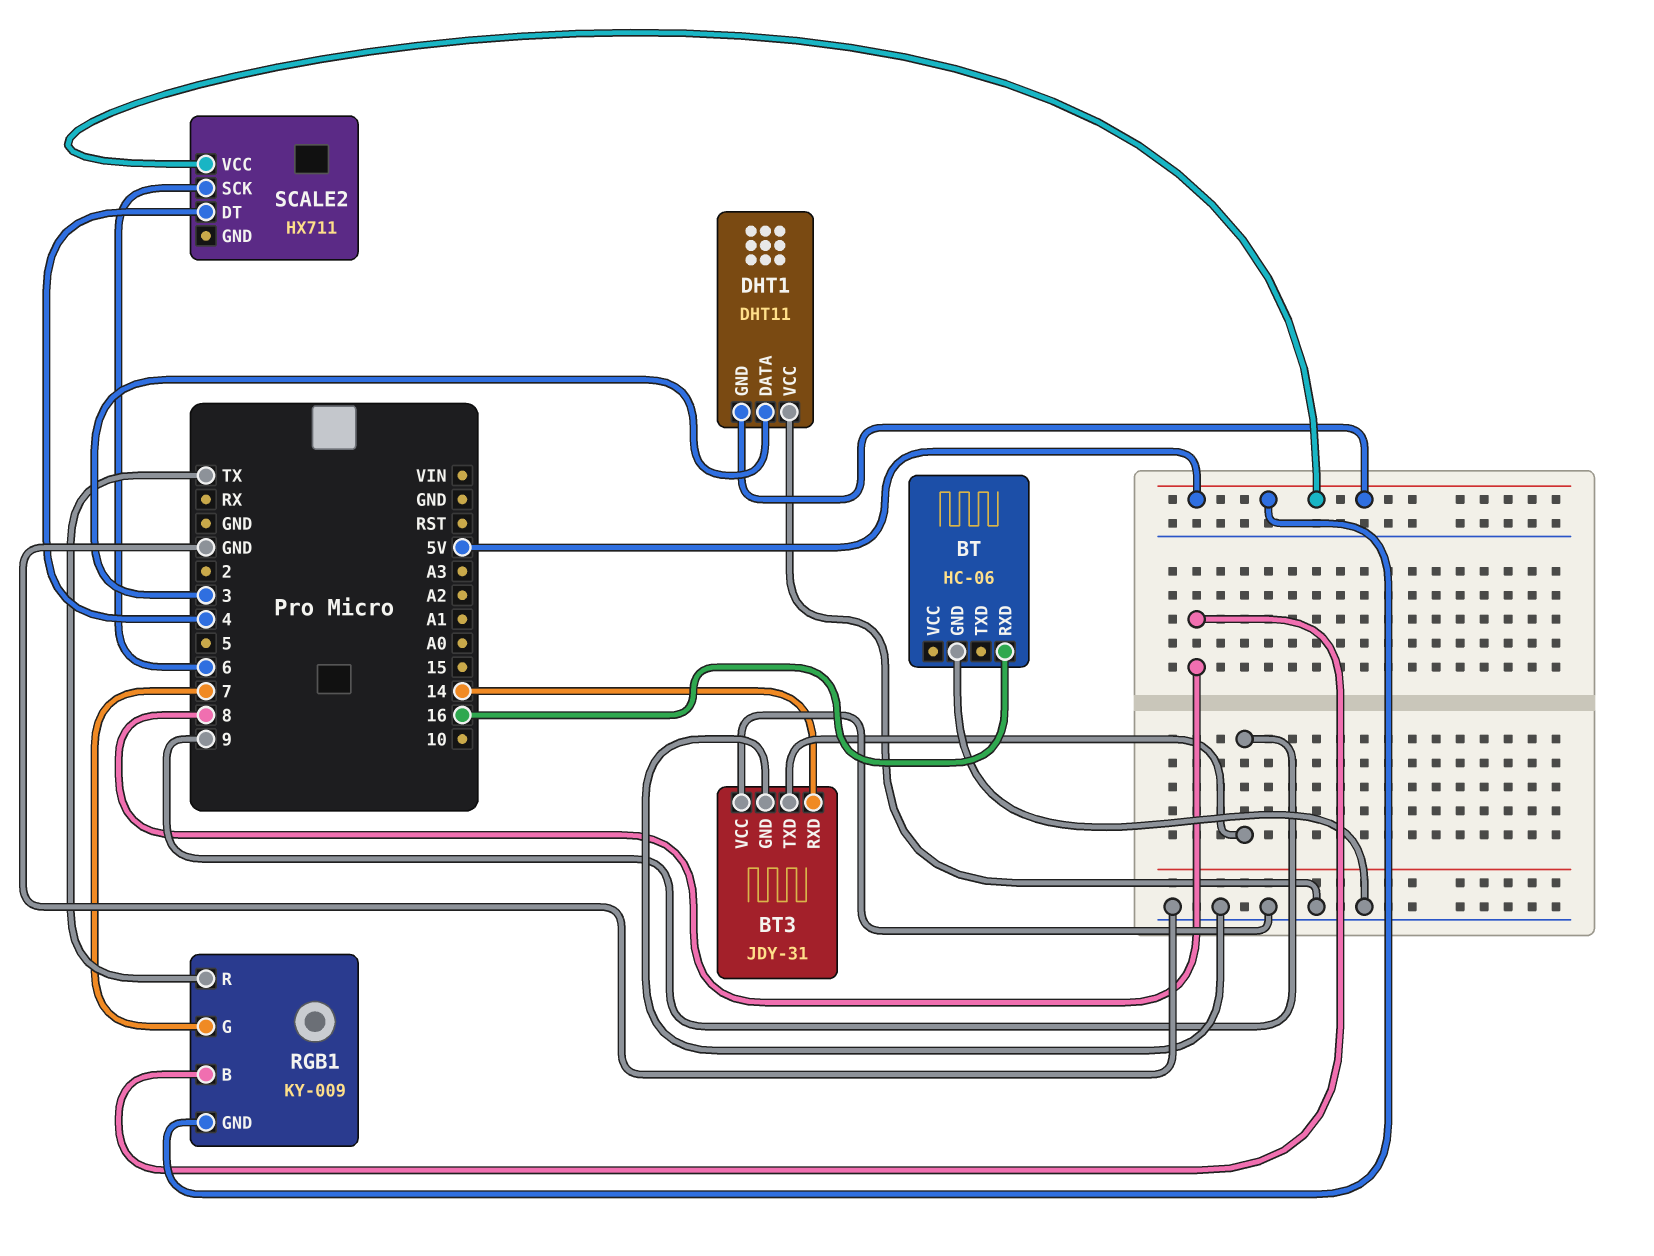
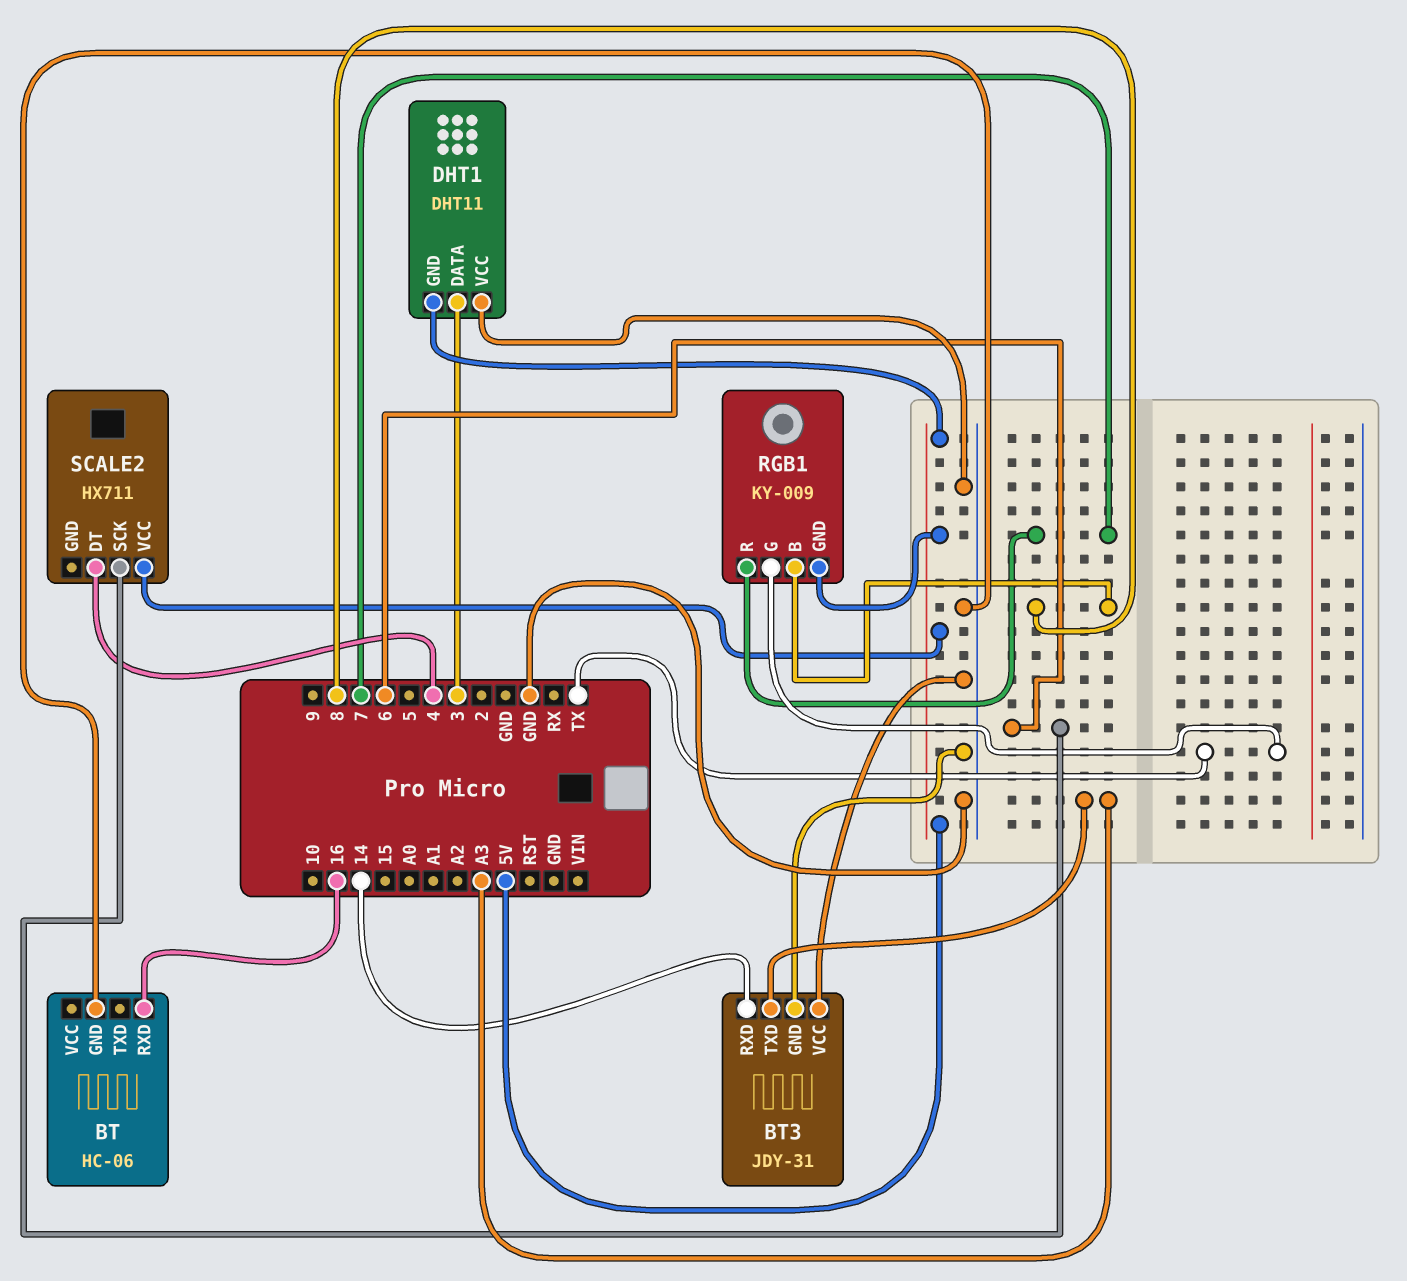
BT3 pin TXD: 9 -> A3
RGB1 pin G: 7 -> TX
RGB1 pin R: TX -> 7

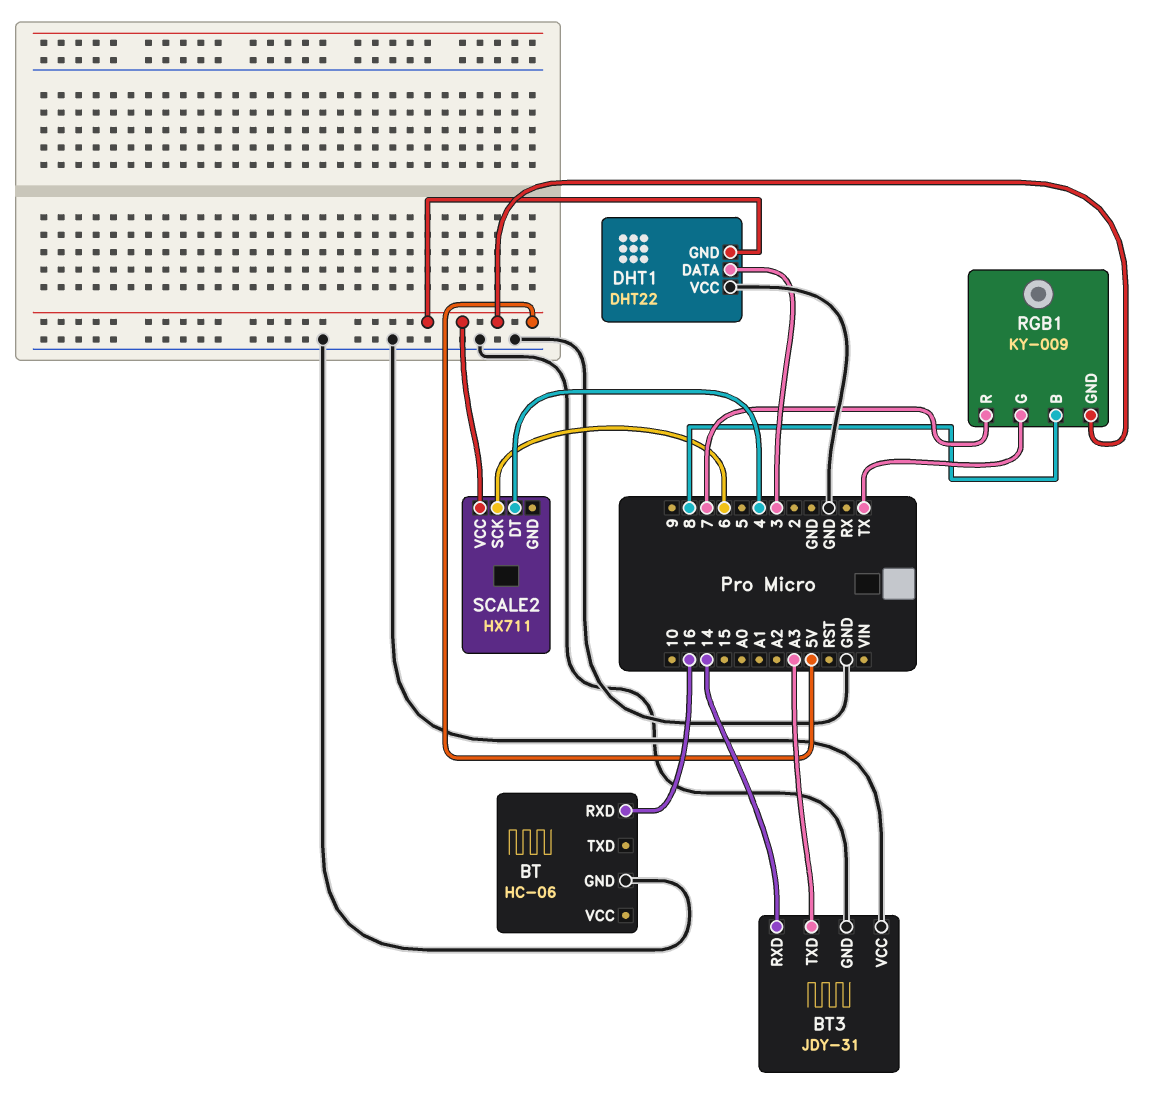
DHT1: DHT11 -> DHT22

